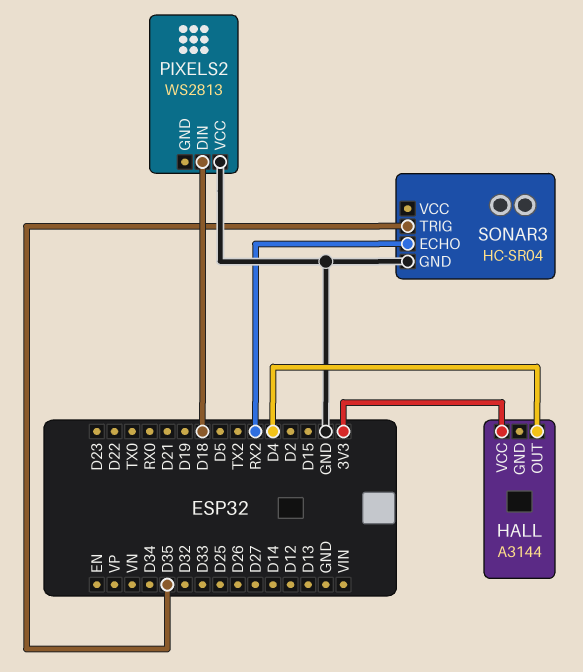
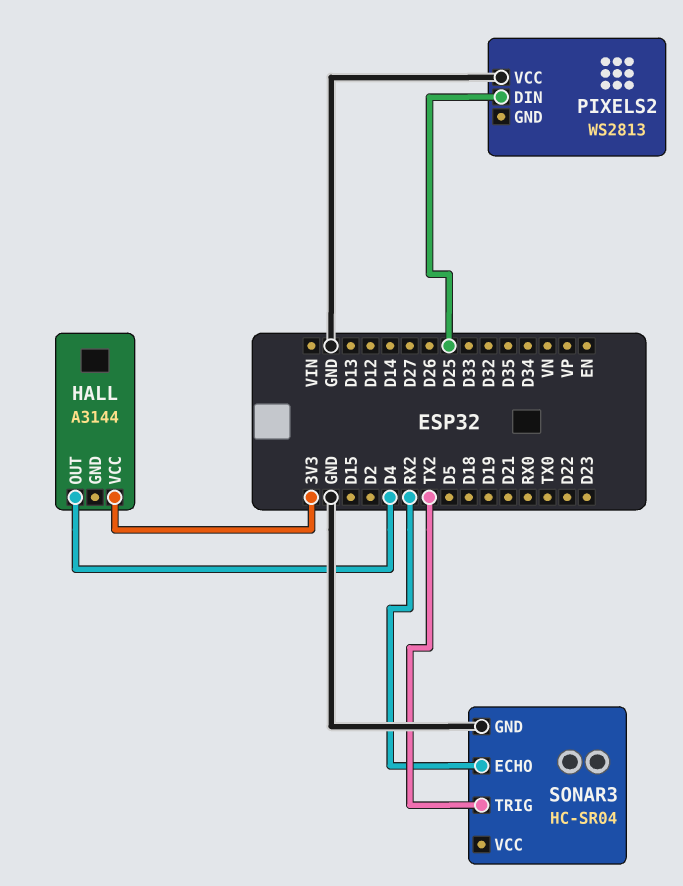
PIXELS2 pin DIN: D18 -> D25
SONAR3 pin TRIG: D35 -> TX2

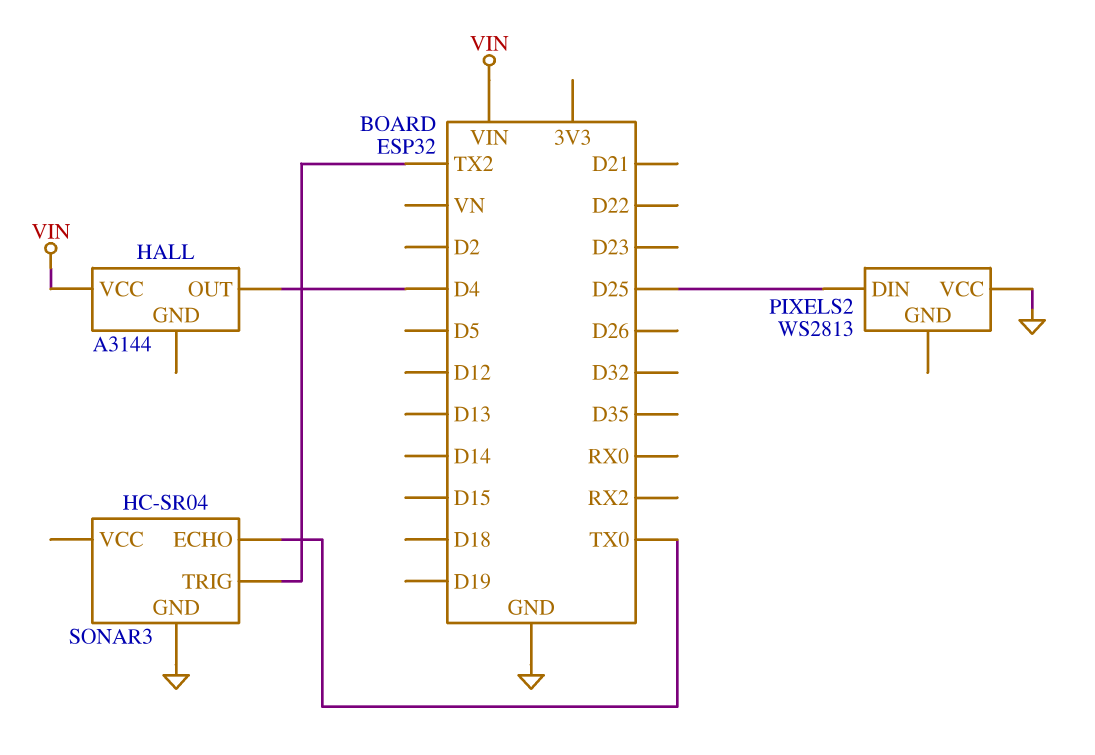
HALL pin VCC: 3V3 -> VIN
SONAR3 pin ECHO: RX2 -> TX0

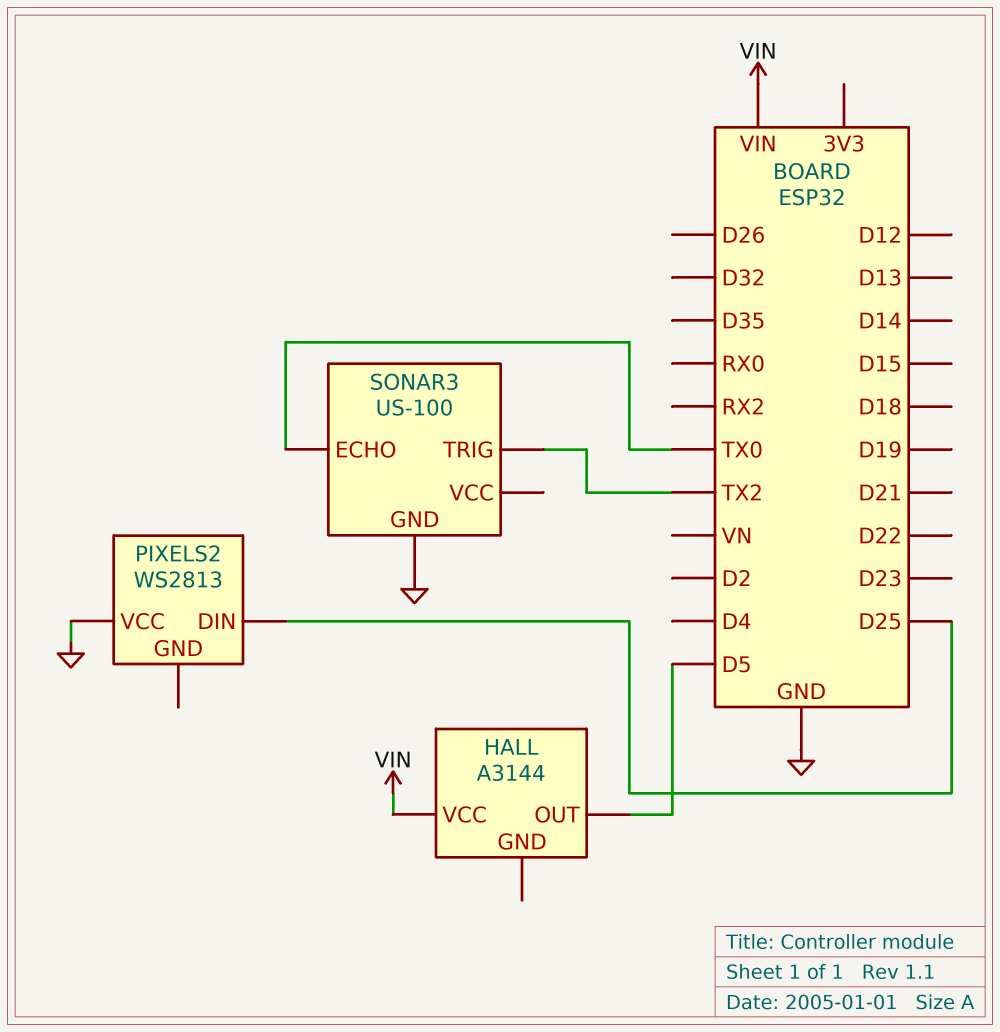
HALL pin OUT: D4 -> D5
SONAR3: HC-SR04 -> US-100

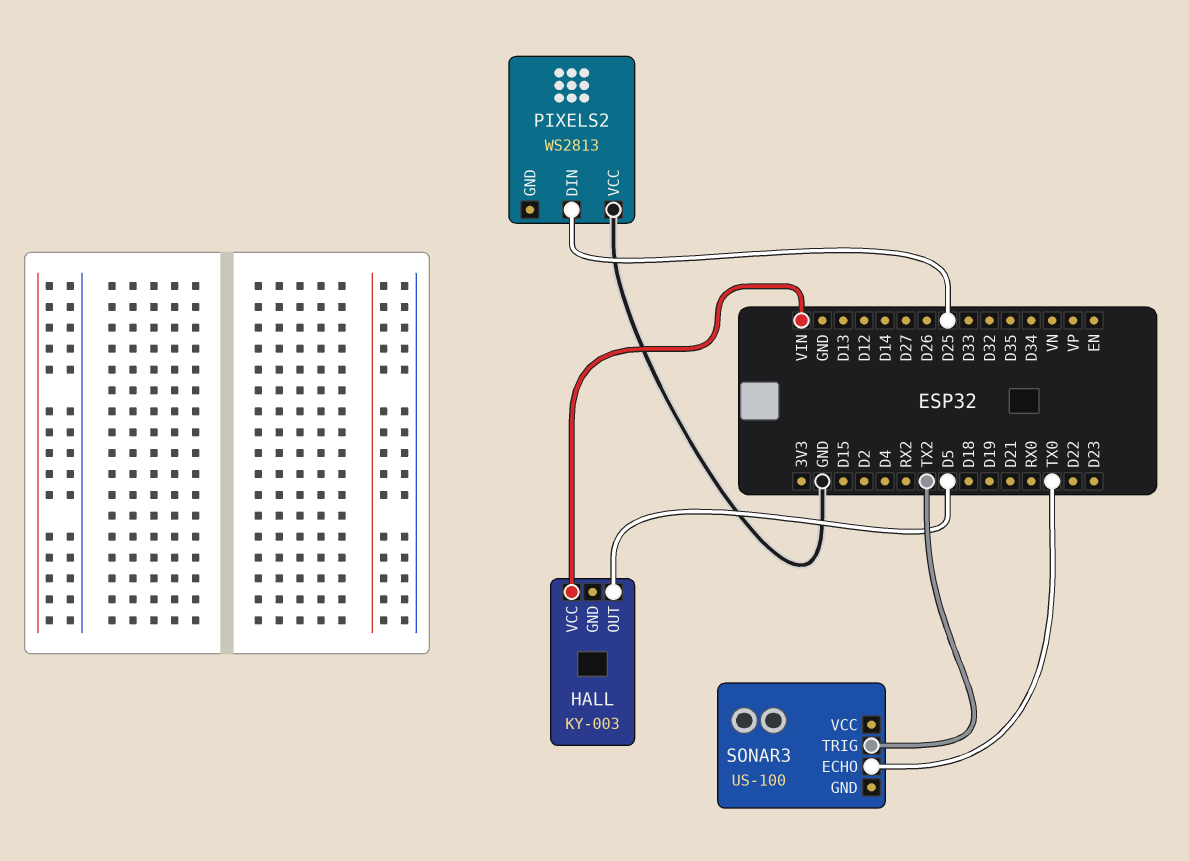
HALL: A3144 -> KY-003
SONAR3 pin GND: GND -> none

